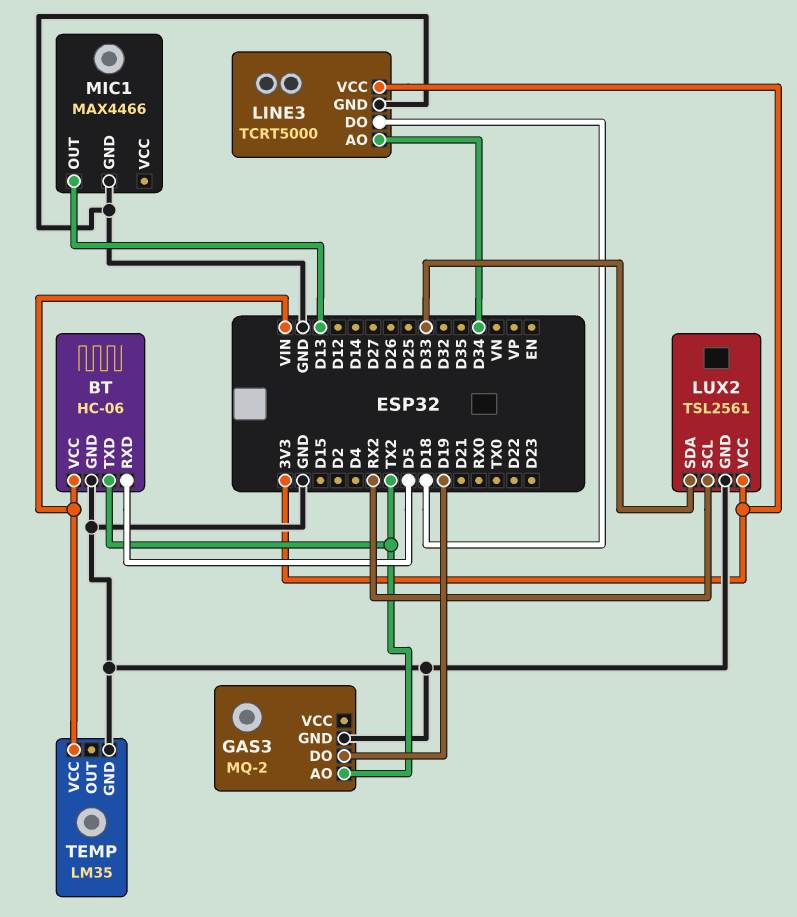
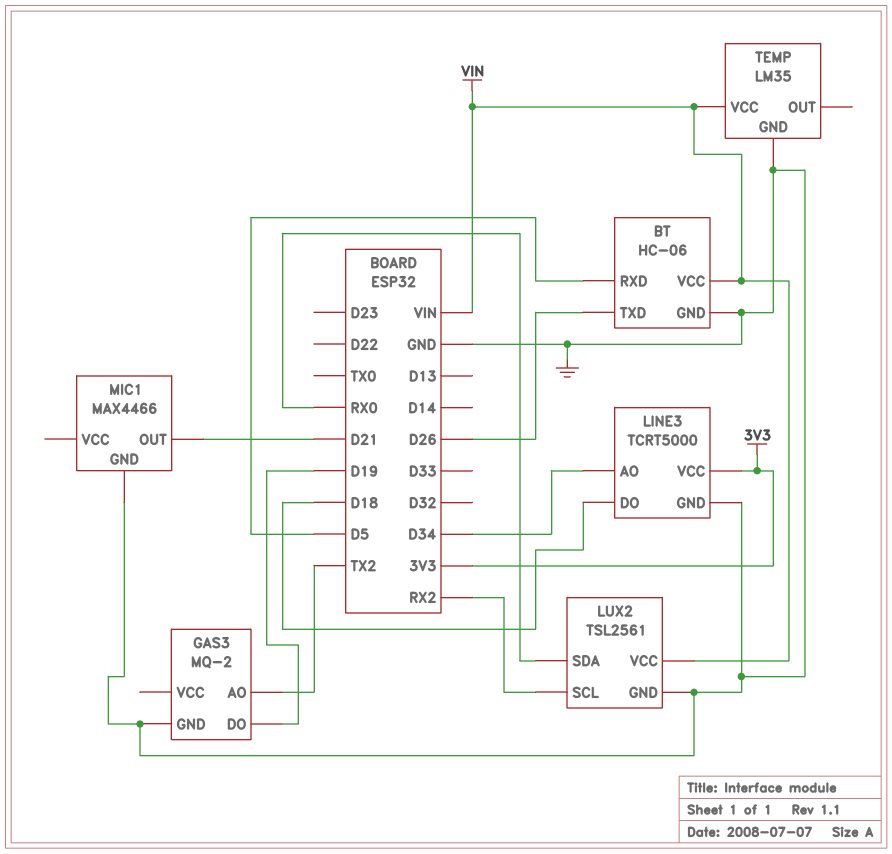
BT pin TXD: TX2 -> D26
LUX2 pin SDA: D33 -> RX0
LUX2 pin VCC: 3V3 -> VIN
MIC1 pin OUT: D13 -> D21

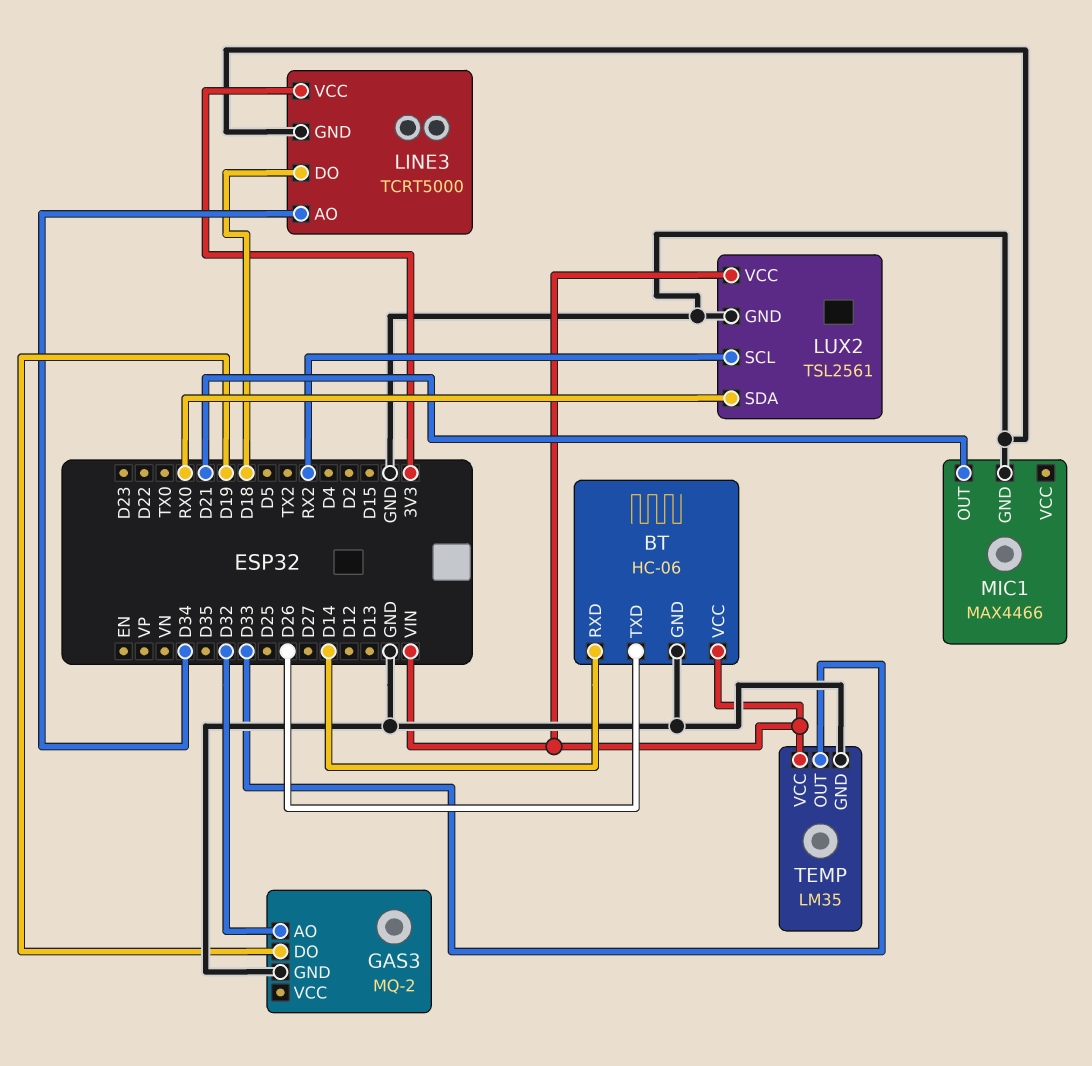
BT pin RXD: D5 -> D14
GAS3 pin AO: TX2 -> D32
TEMP pin OUT: none -> D33

